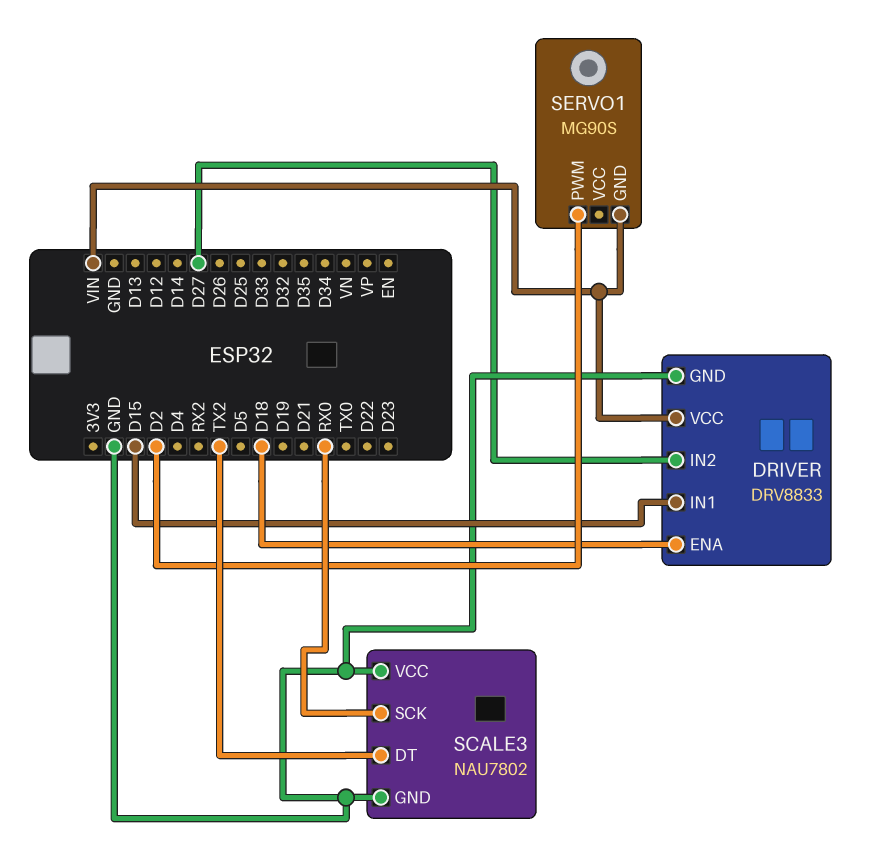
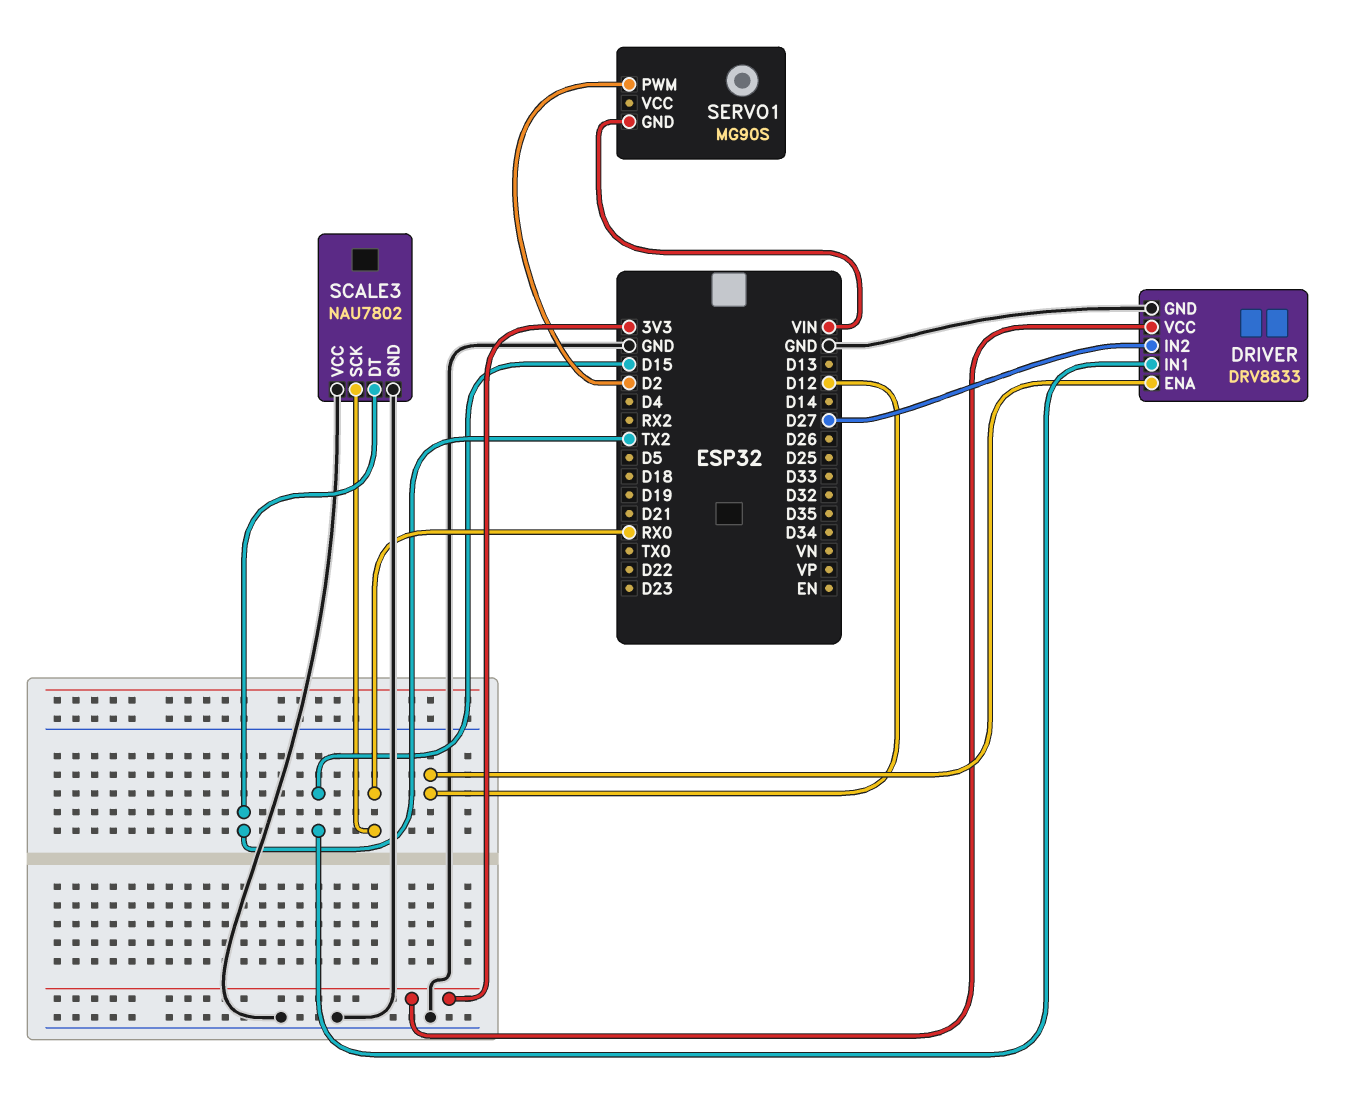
DRIVER pin ENA: D18 -> D12
DRIVER pin VCC: VIN -> 3V3

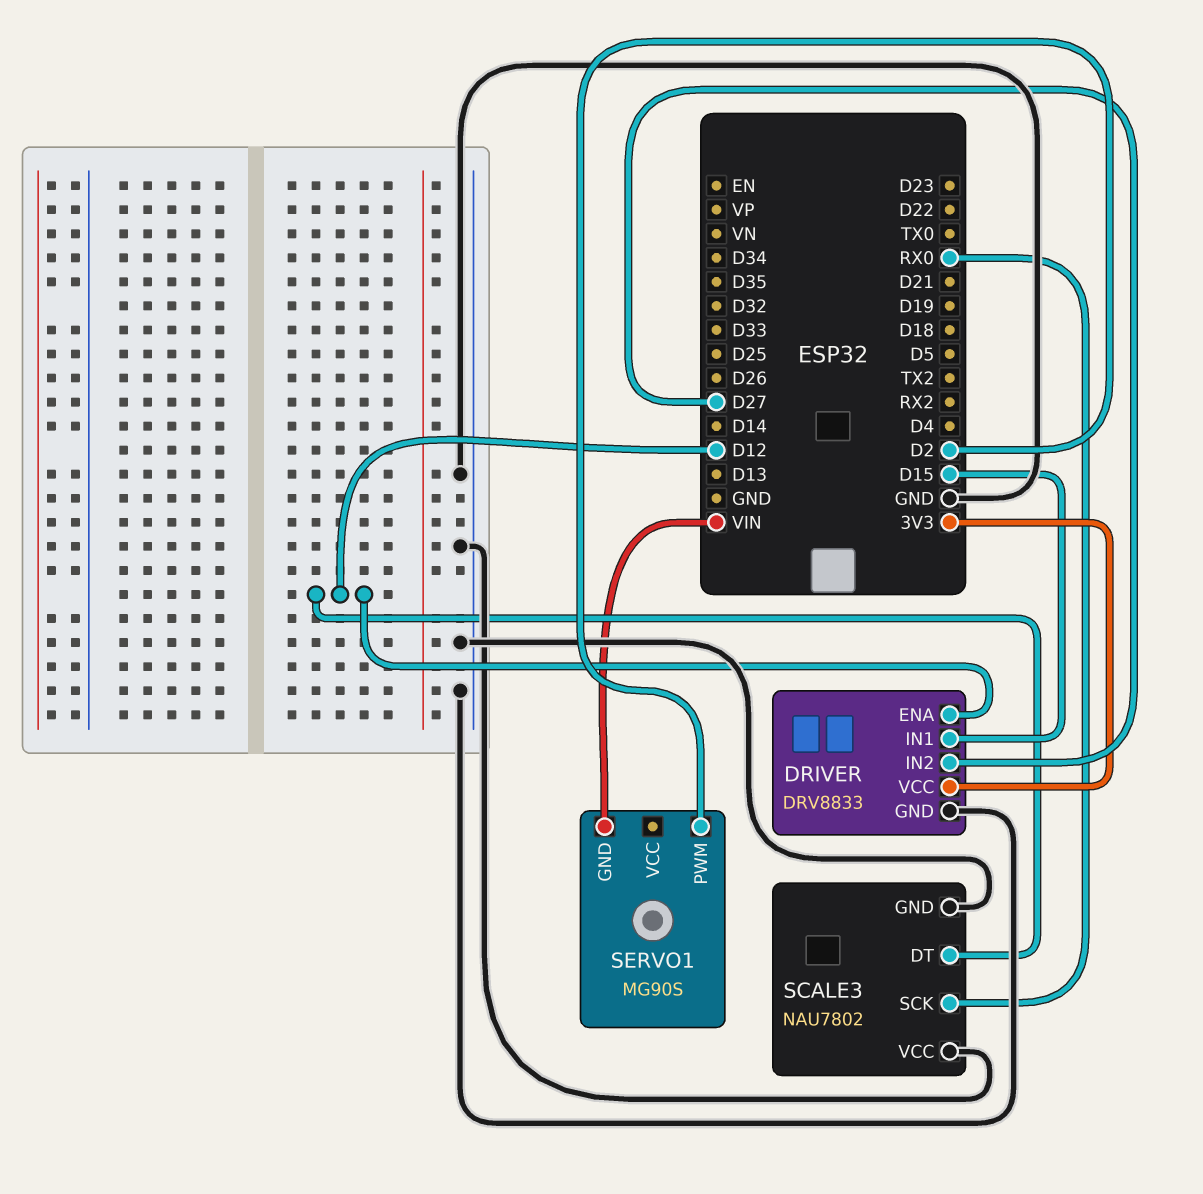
SCALE3 pin DT: TX2 -> D12

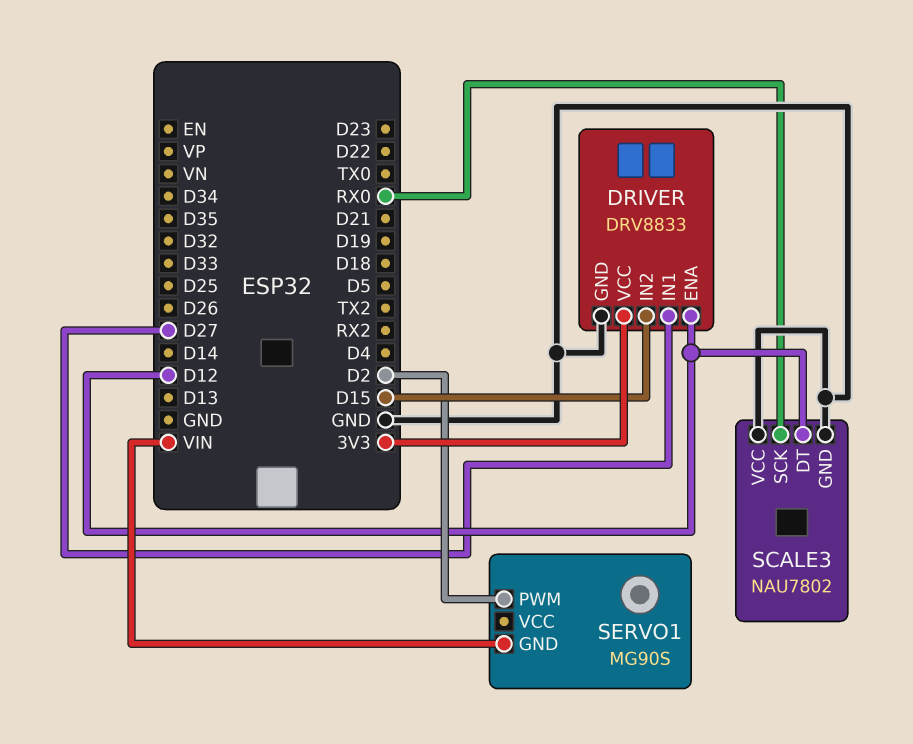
DRIVER pin IN1: D15 -> D27
DRIVER pin IN2: D27 -> D15

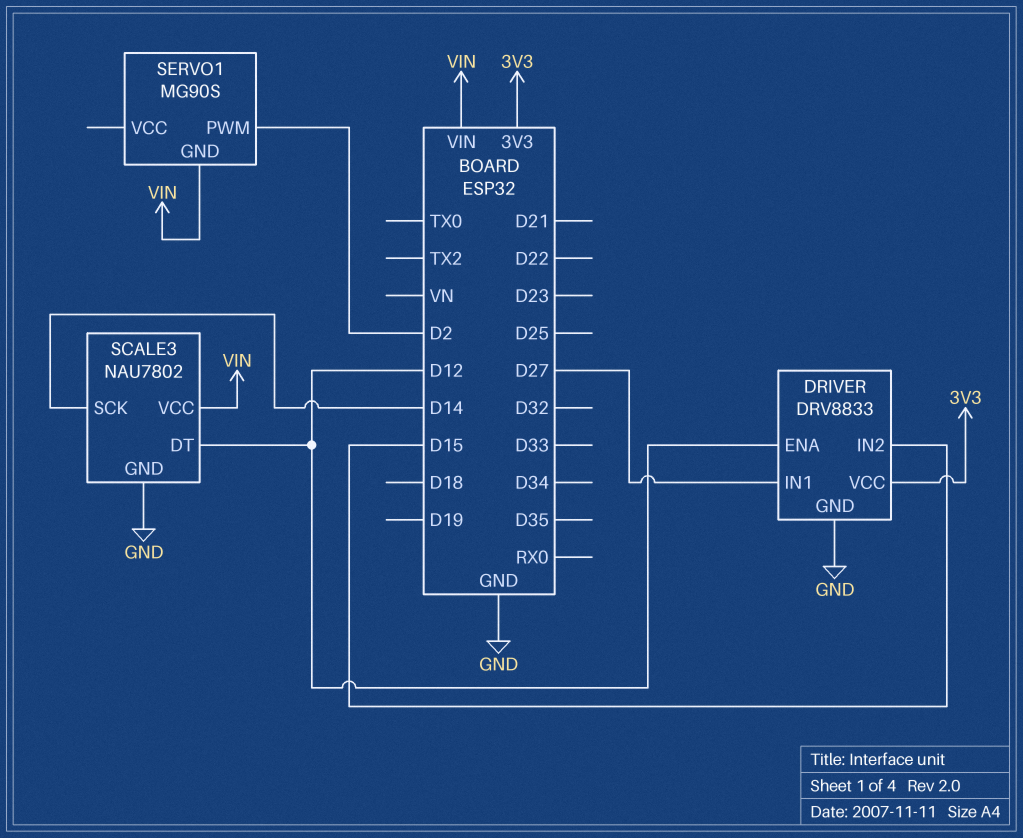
SCALE3 pin SCK: RX0 -> D14
SCALE3 pin VCC: GND -> VIN

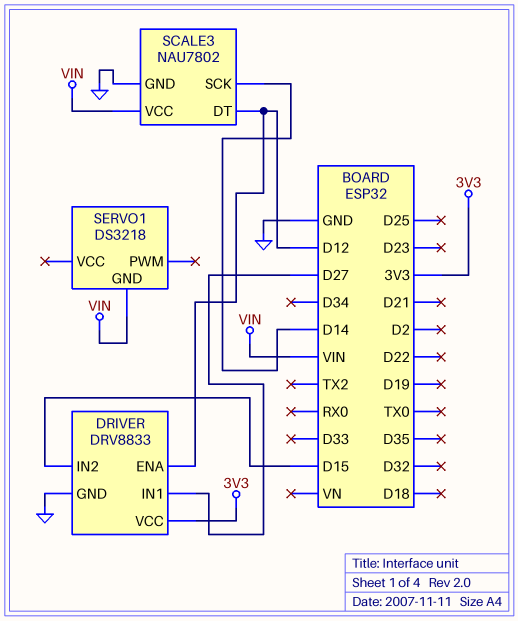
SERVO1: MG90S -> DS3218
SERVO1 pin PWM: D2 -> none

